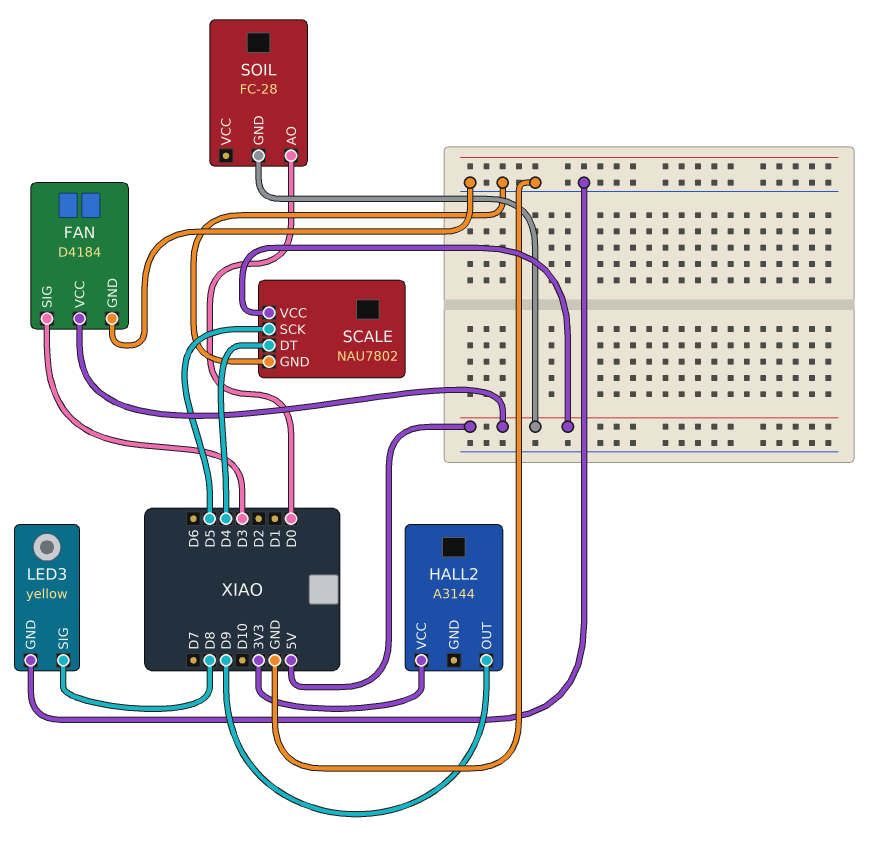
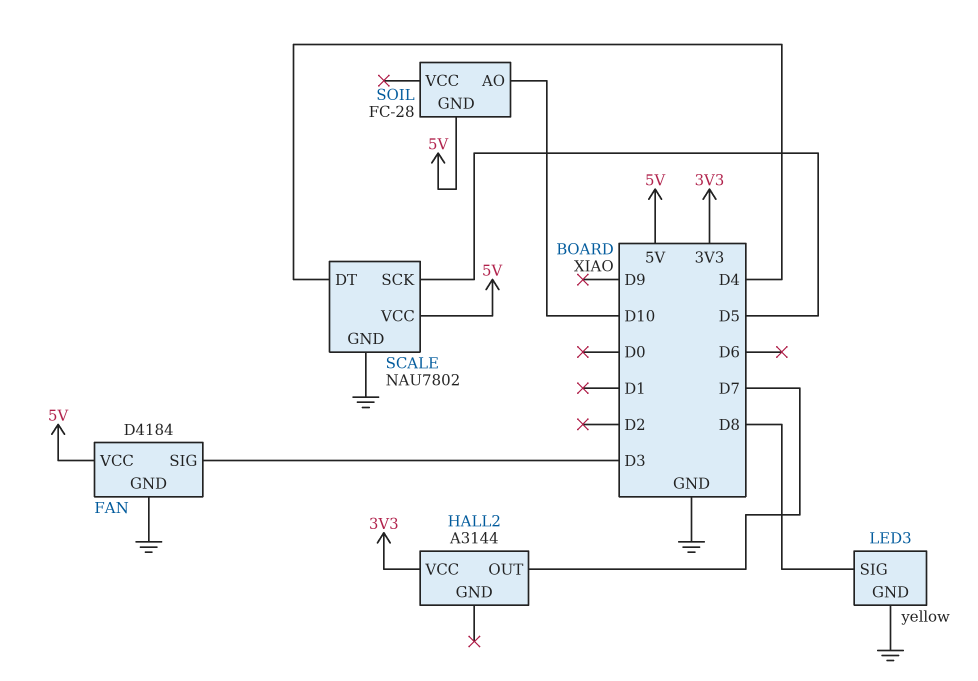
HALL2 pin OUT: D9 -> D7
SOIL pin AO: D0 -> D10

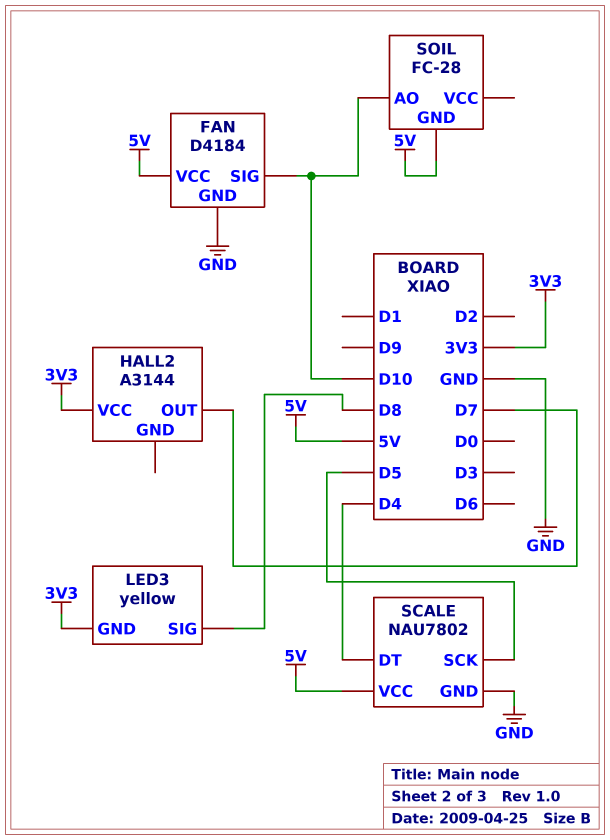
FAN pin SIG: D3 -> D10
LED3 pin GND: GND -> 3V3

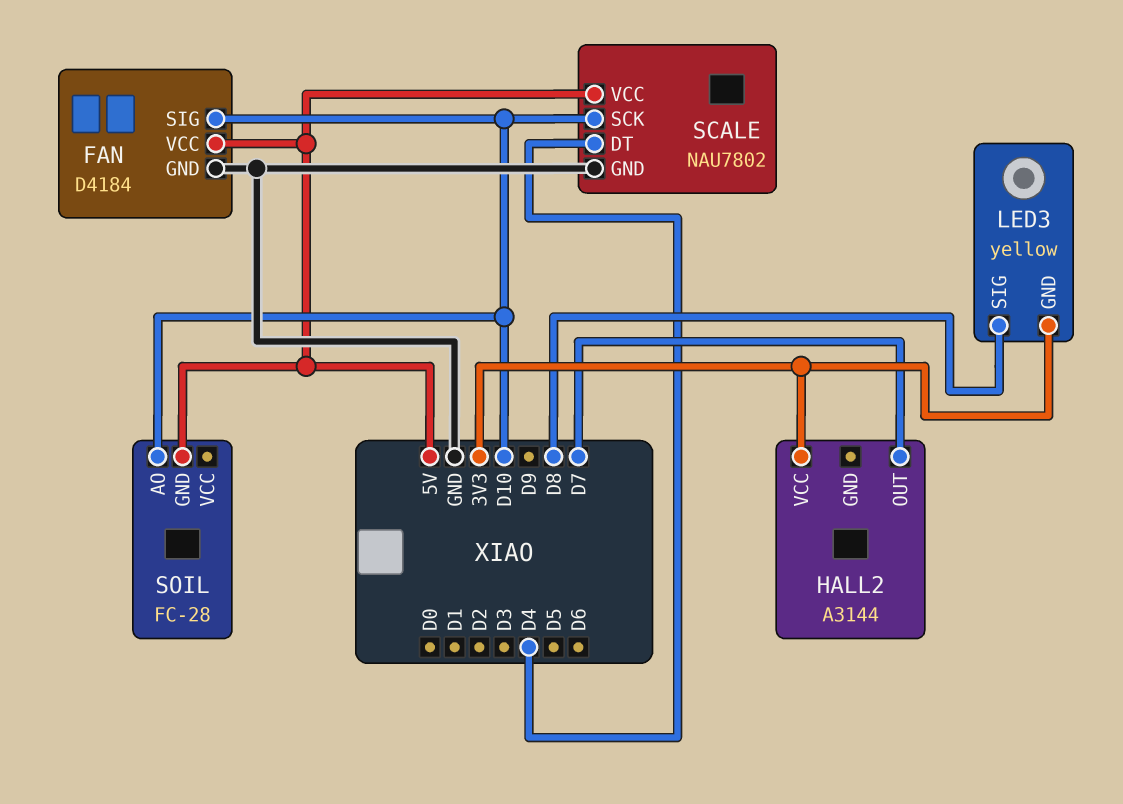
SCALE pin SCK: D5 -> D10

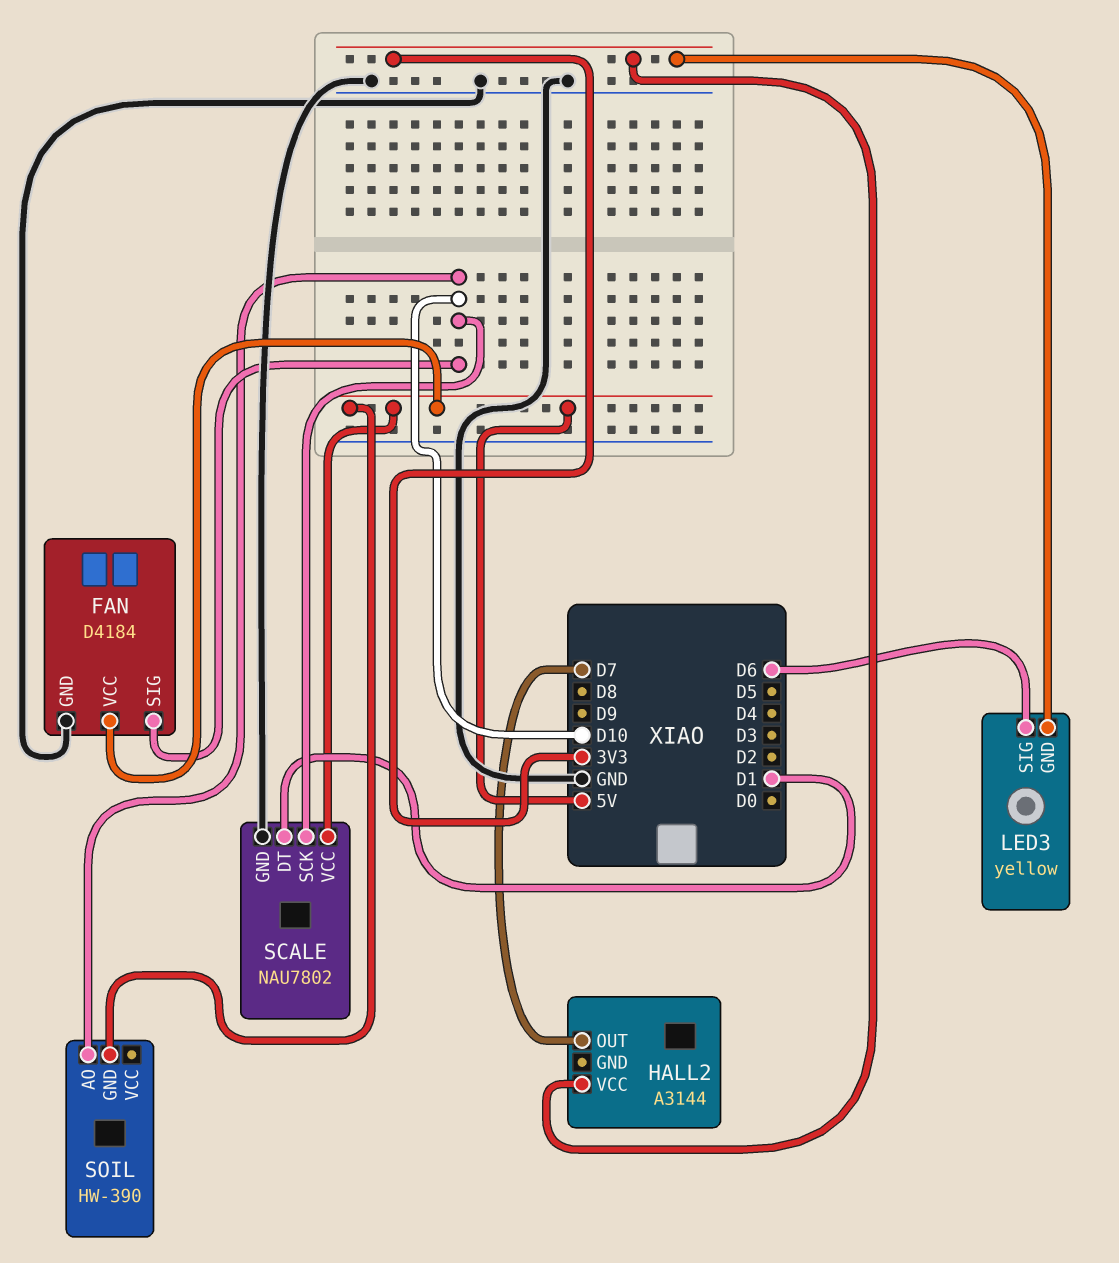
LED3 pin SIG: D8 -> D6
SCALE pin DT: D4 -> D1
SOIL: FC-28 -> HW-390

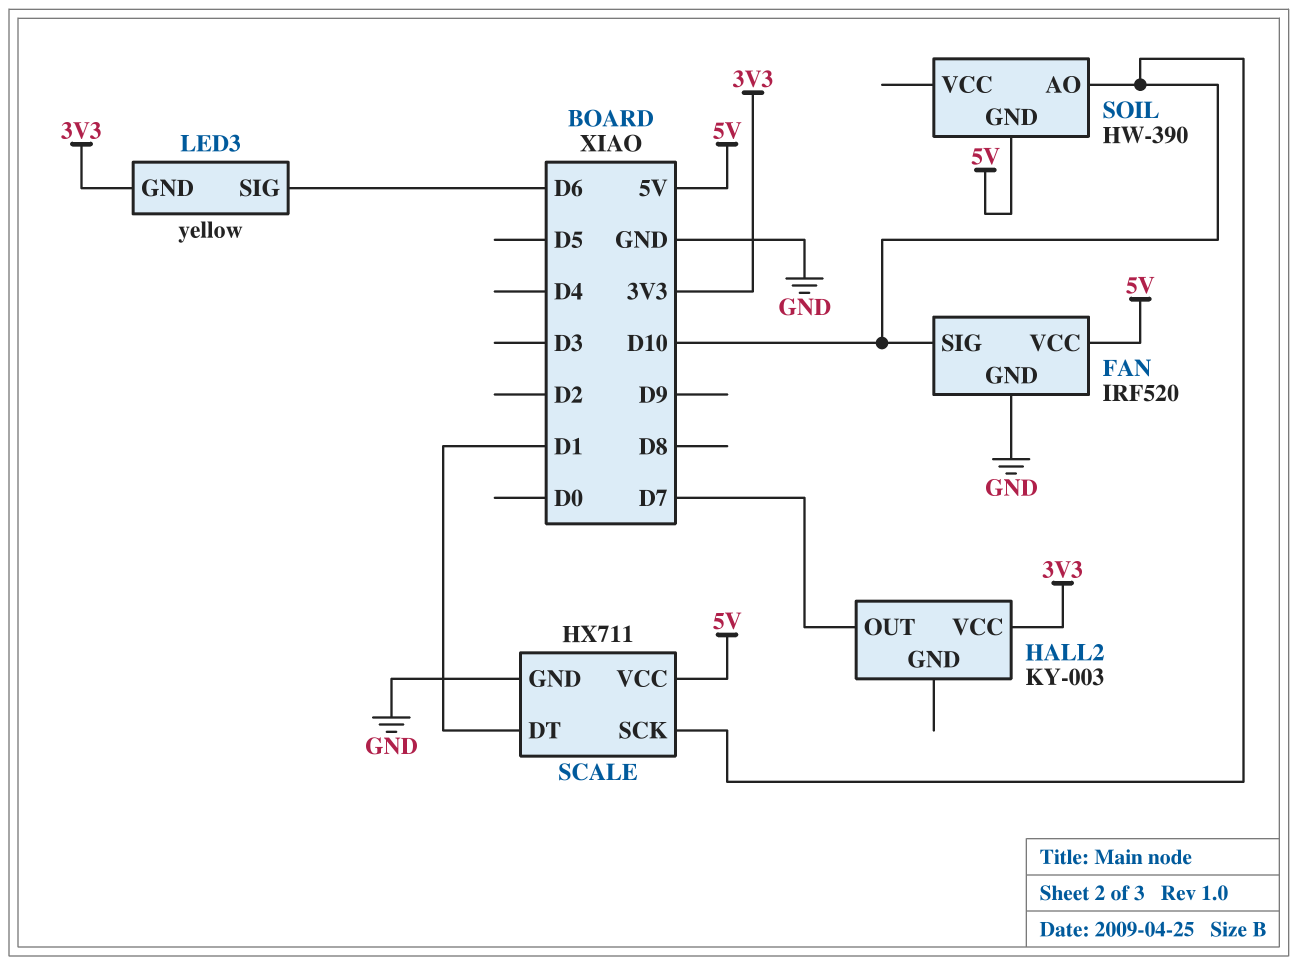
FAN: D4184 -> IRF520
HALL2: A3144 -> KY-003
SCALE: NAU7802 -> HX711

